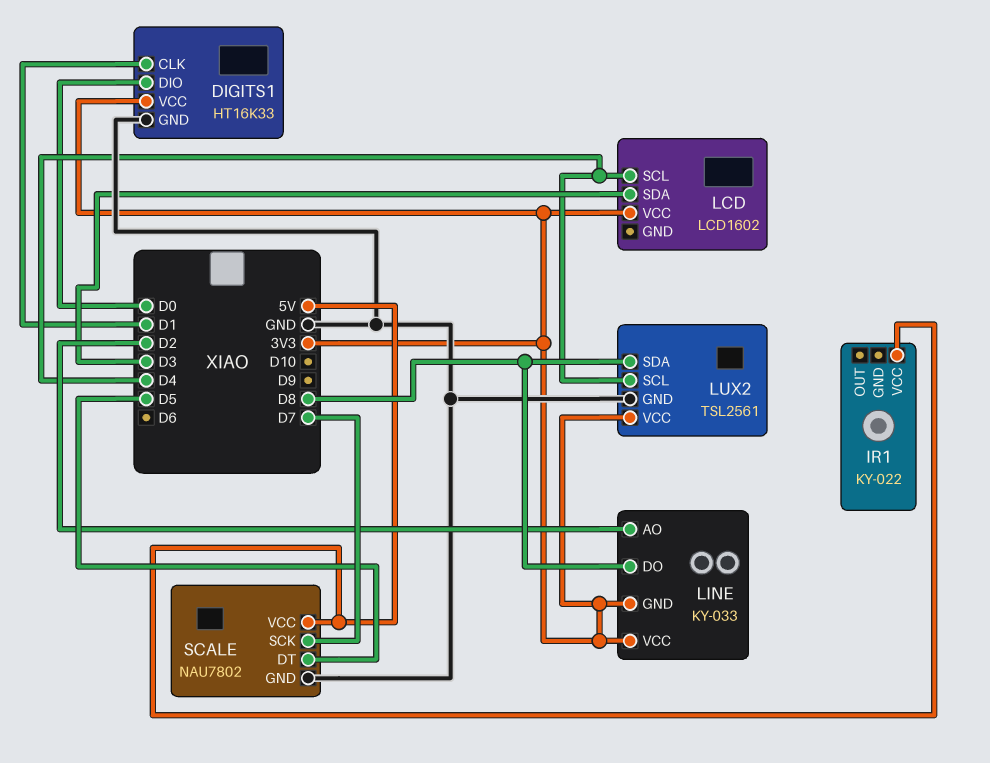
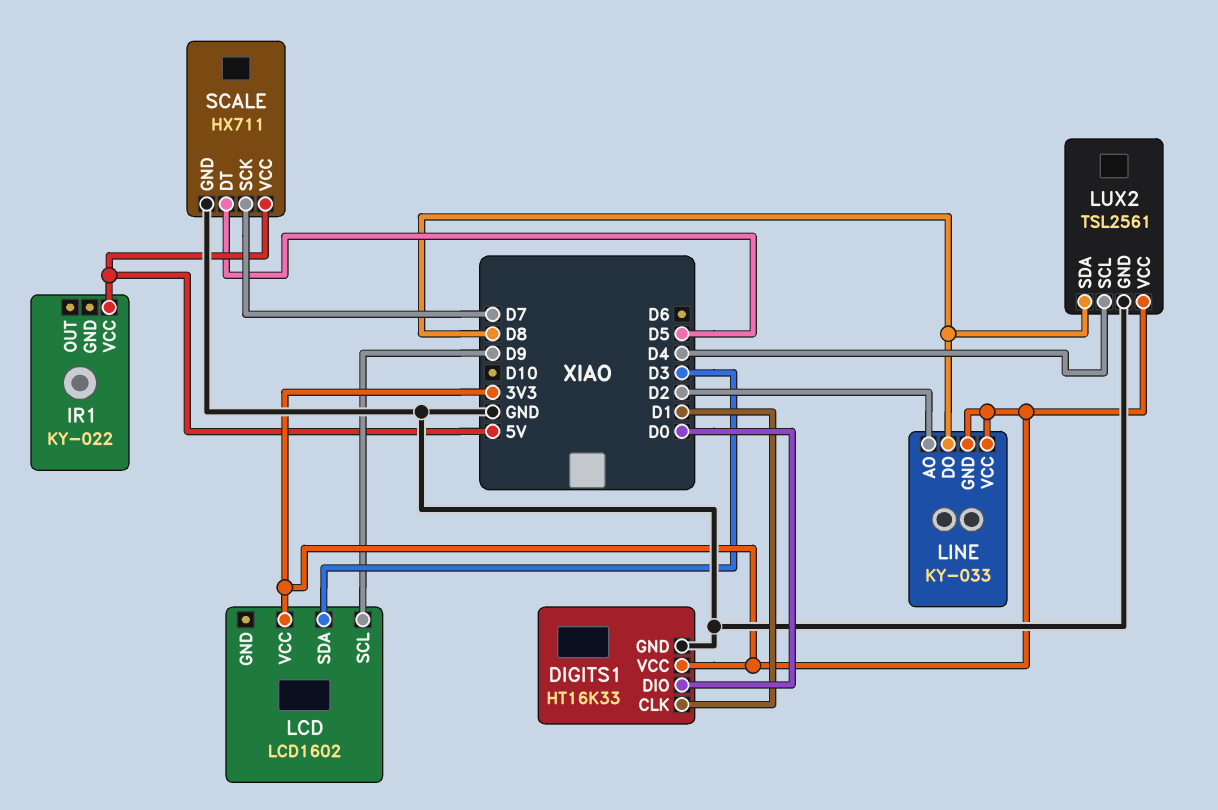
LCD pin SCL: D4 -> D9
SCALE: NAU7802 -> HX711

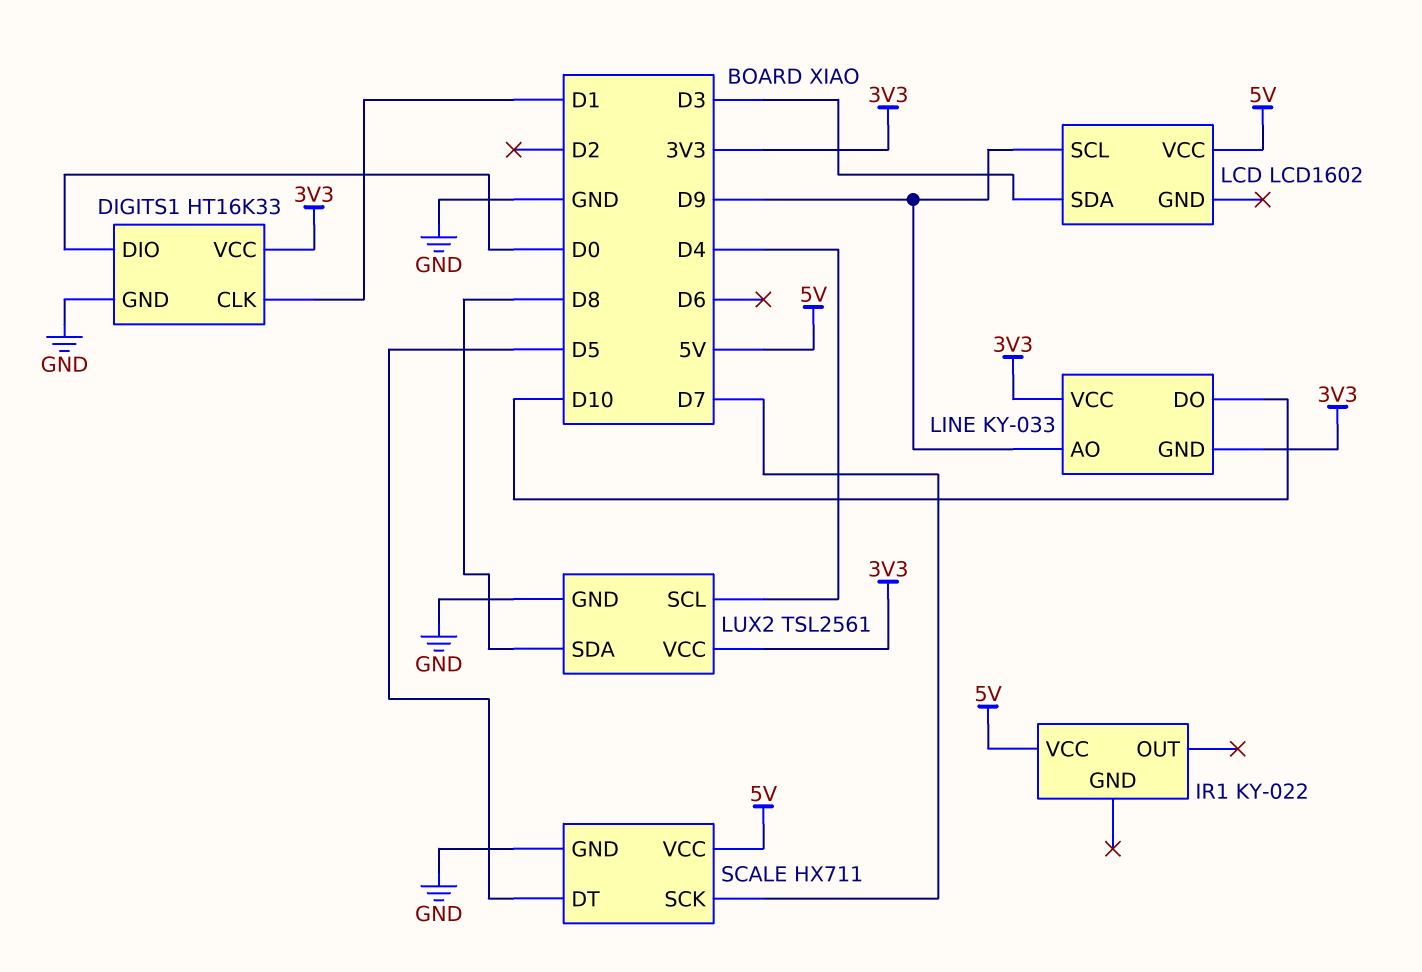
LCD pin VCC: 3V3 -> 5V
LINE pin AO: D2 -> D9
LINE pin DO: D8 -> D10

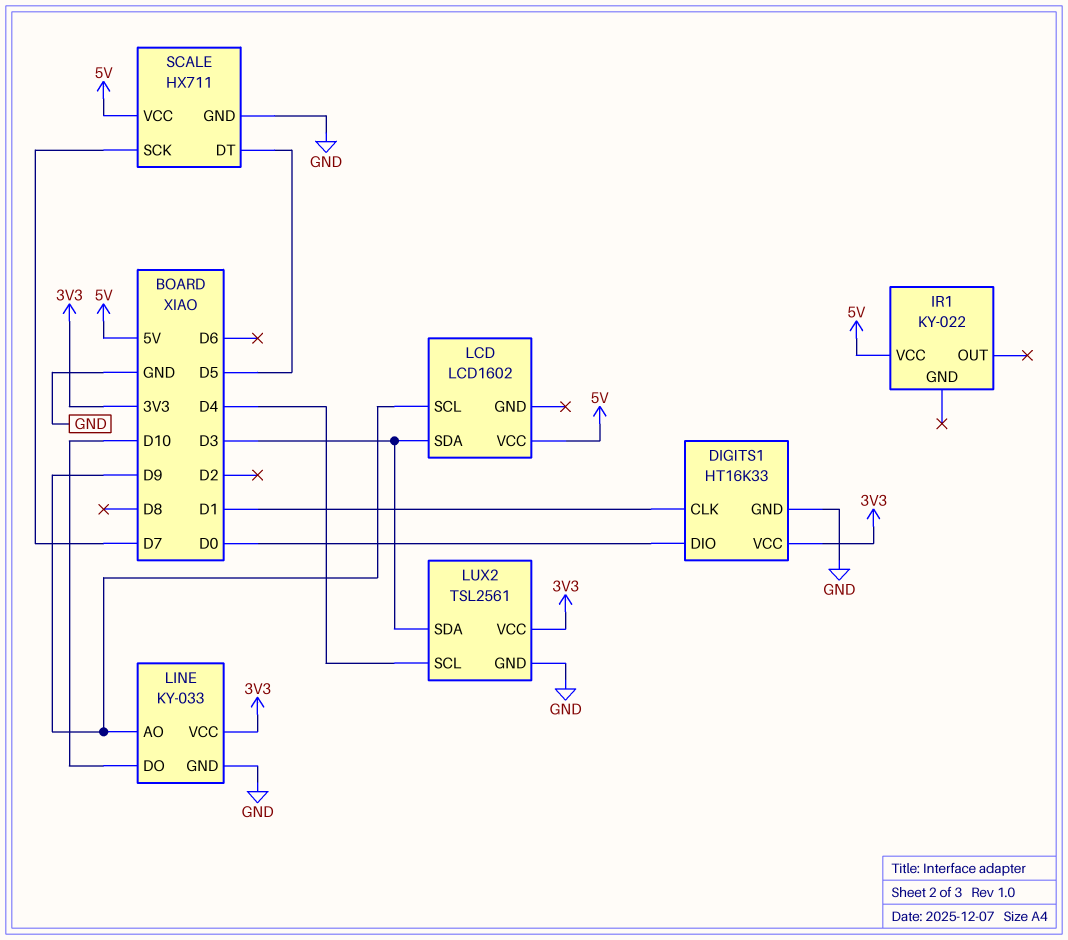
LINE pin GND: 3V3 -> GND
LUX2 pin SDA: D8 -> D3

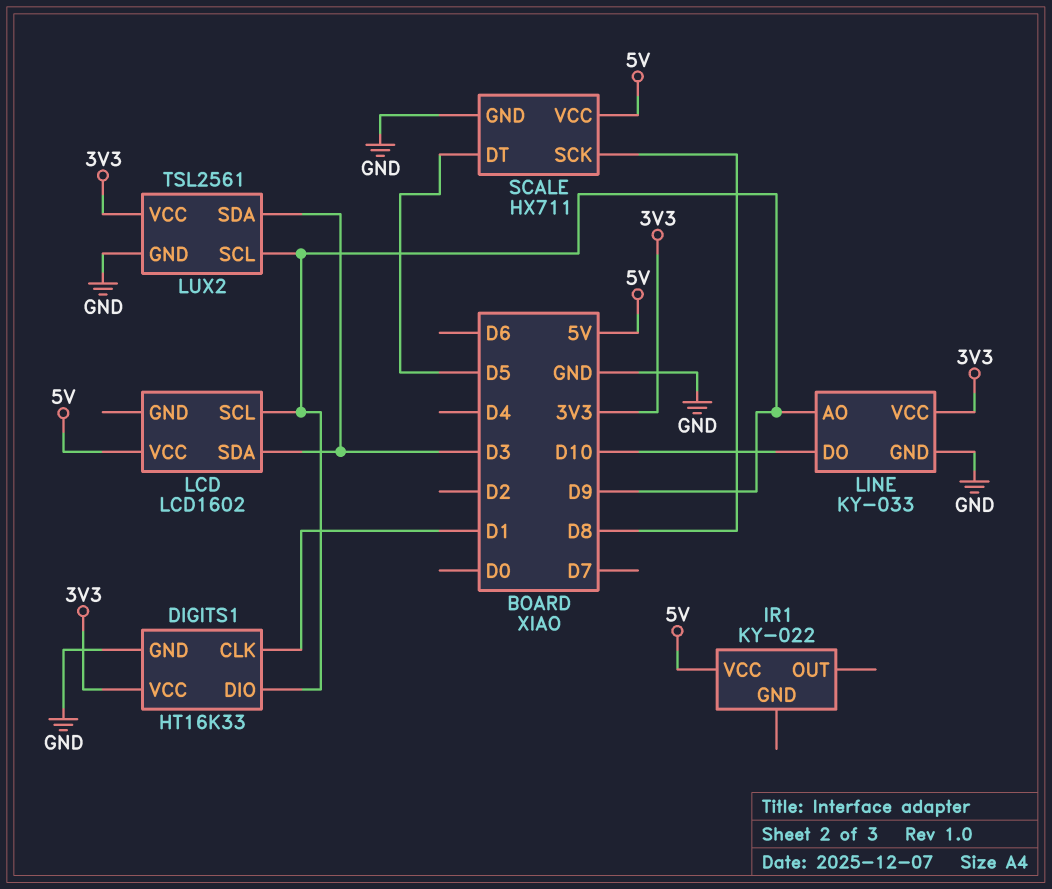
DIGITS1 pin DIO: D0 -> D9
LUX2 pin SCL: D4 -> D9
SCALE pin SCK: D7 -> D8

